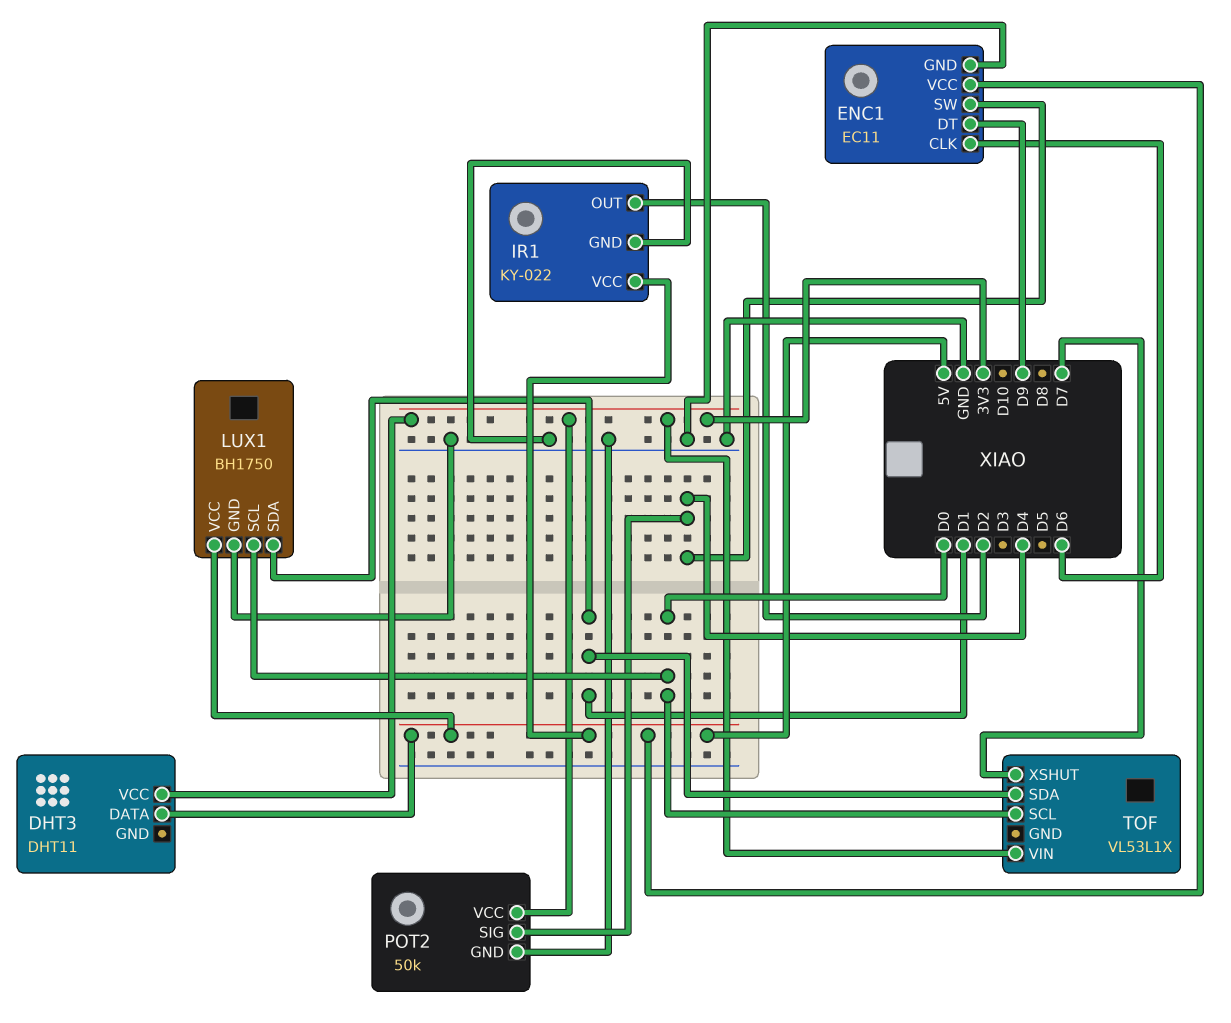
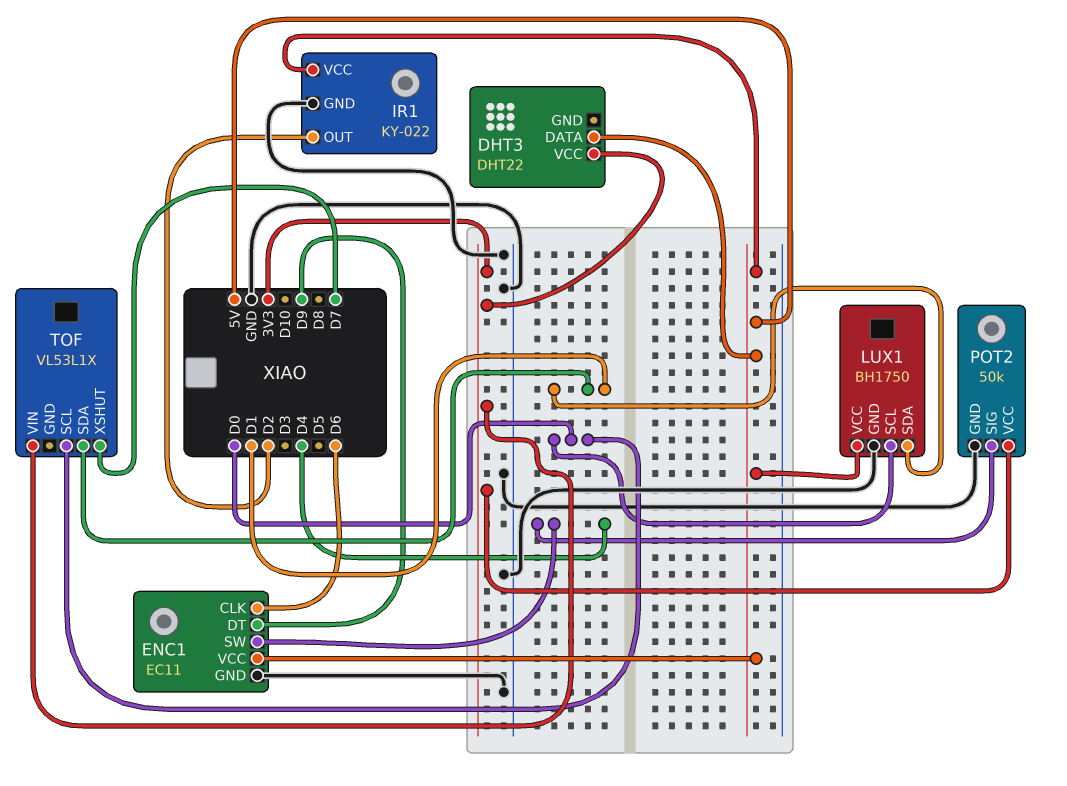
DHT3: DHT11 -> DHT22

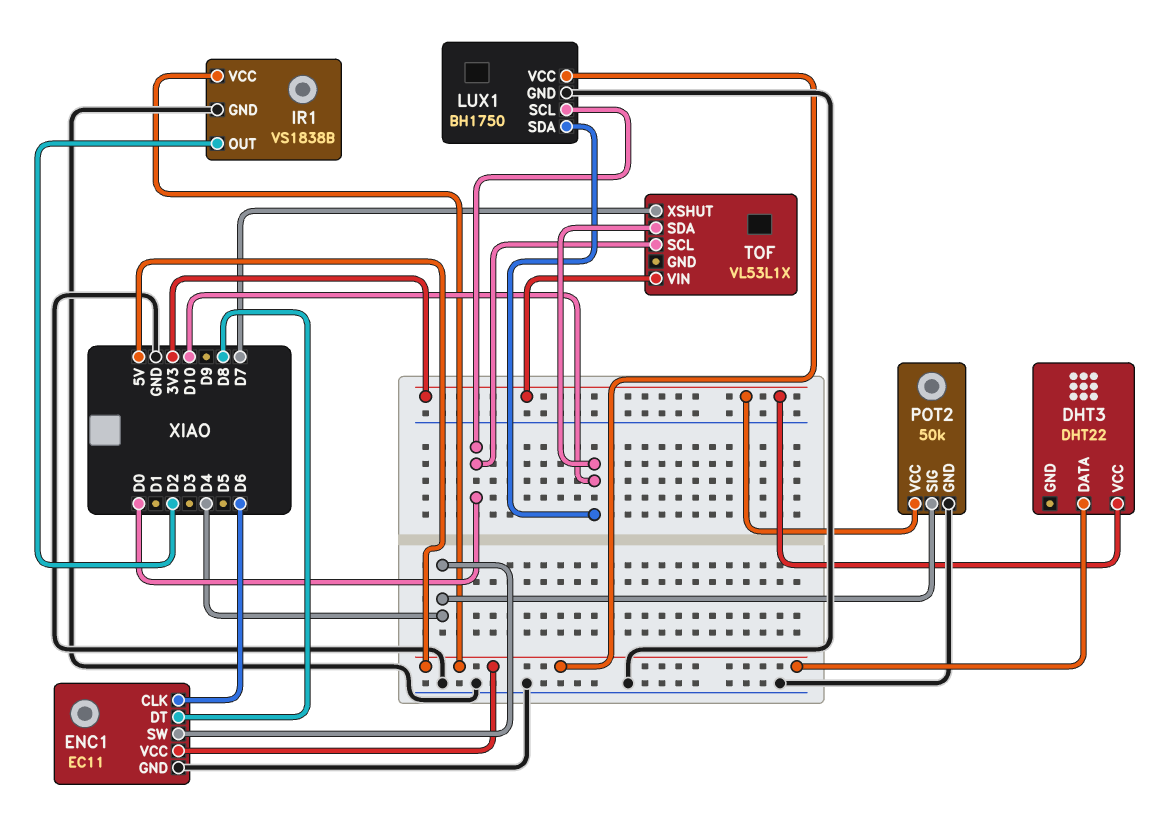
ENC1 pin DT: D9 -> D8
IR1: KY-022 -> VS1838B
LUX1 pin SDA: D1 -> D10
TOF pin SDA: D1 -> D10

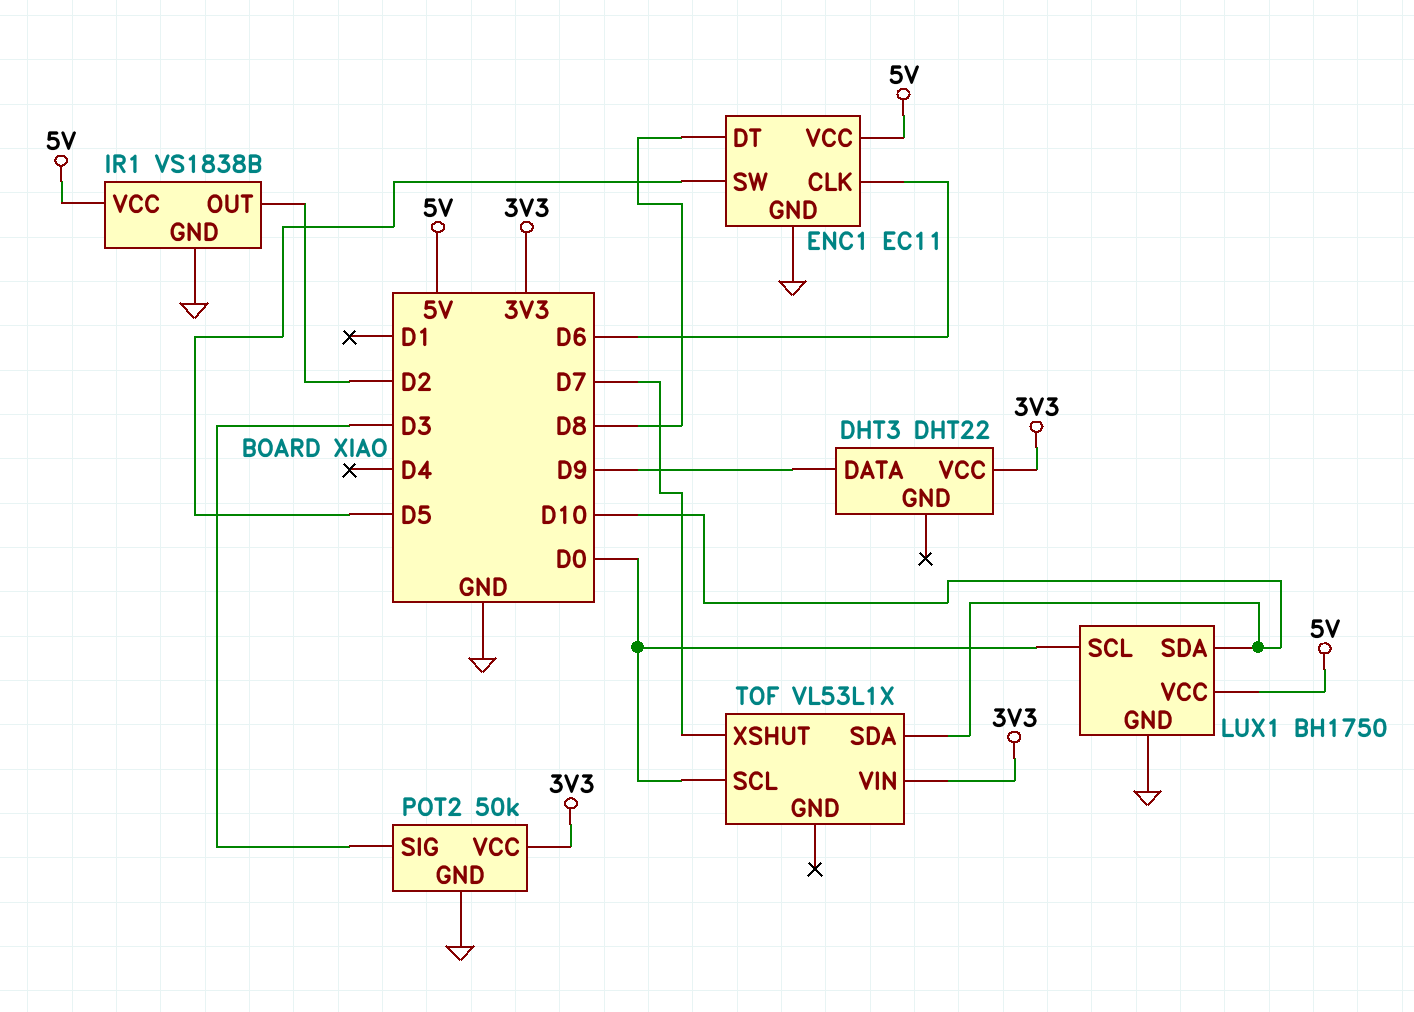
DHT3 pin DATA: 5V -> D9
ENC1 pin SW: D4 -> D5
POT2 pin SIG: D4 -> D3

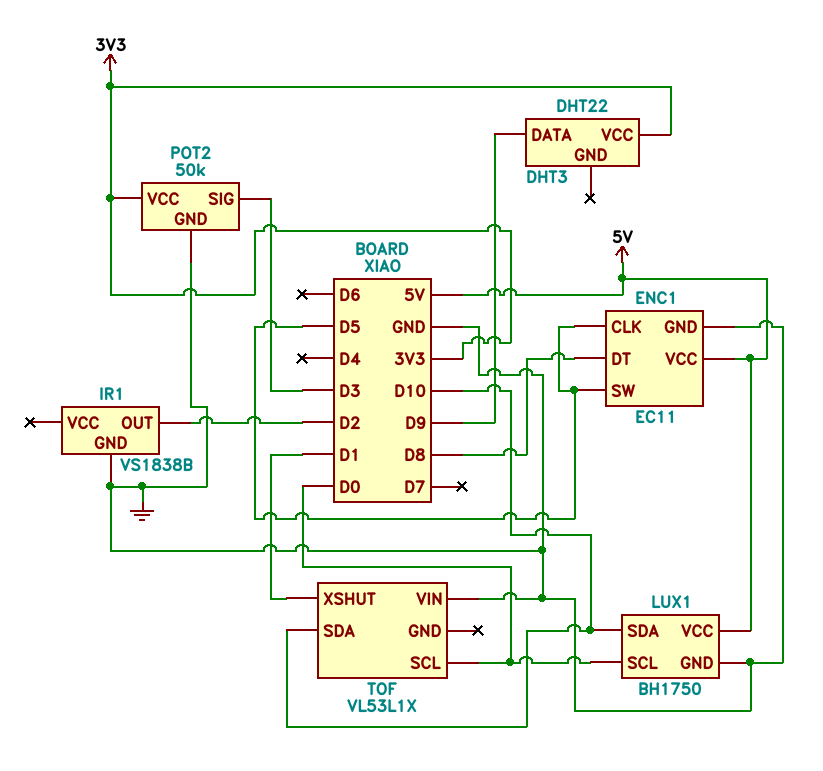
ENC1 pin CLK: D6 -> D5
IR1 pin VCC: 5V -> none
TOF pin VIN: 3V3 -> GND
TOF pin XSHUT: D7 -> D1

